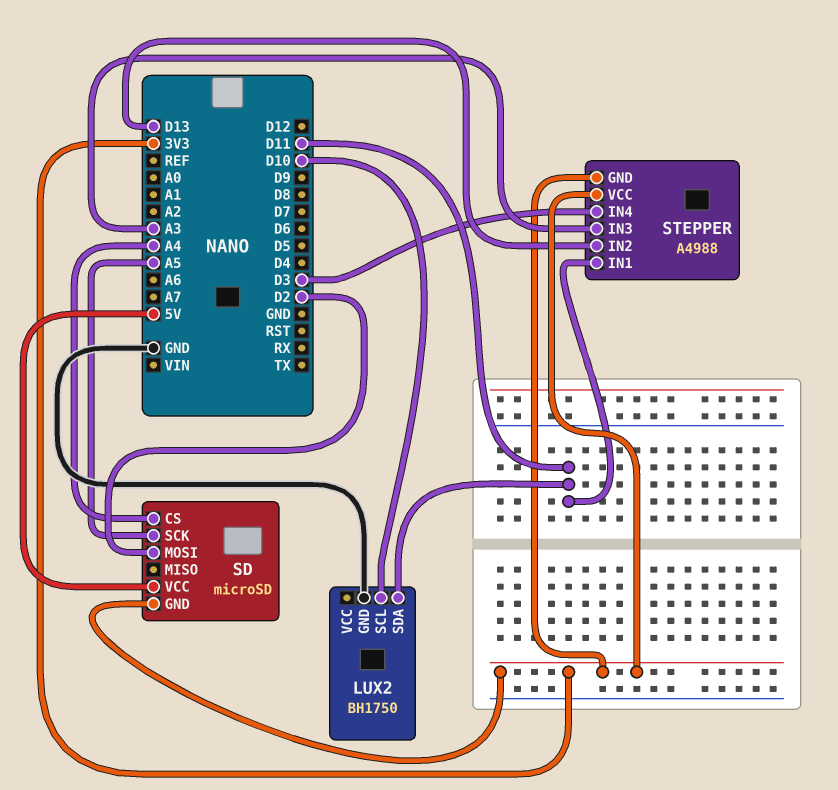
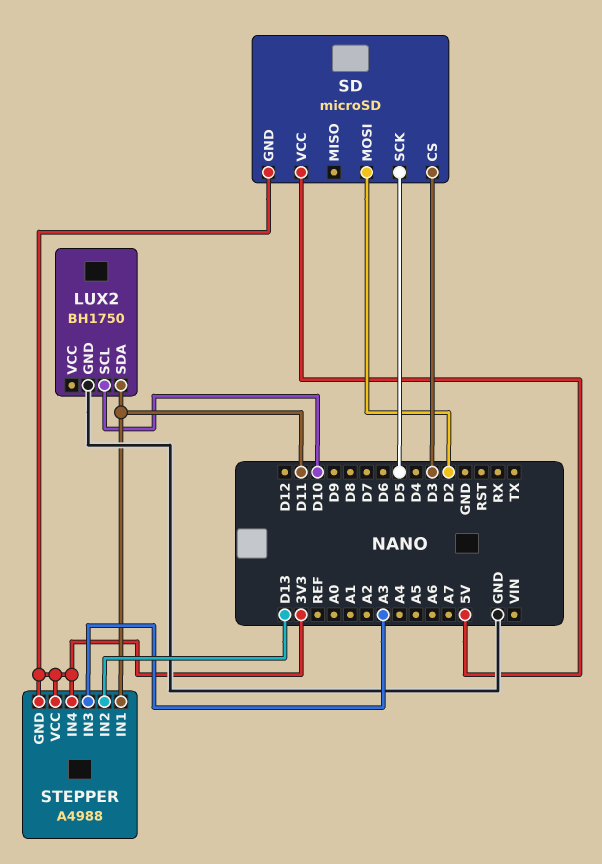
SD pin CS: A4 -> D3
SD pin SCK: A5 -> D5
STEPPER pin IN4: D3 -> 3V3

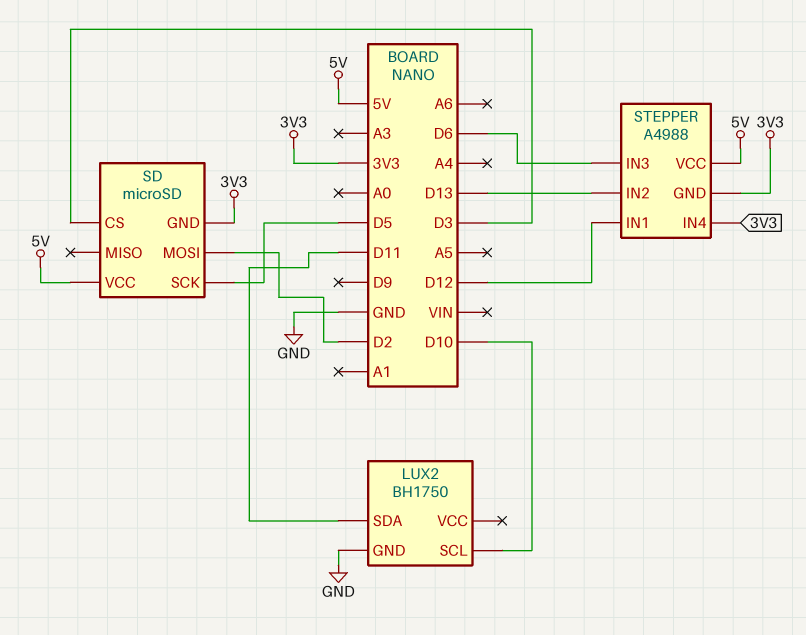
STEPPER pin IN1: D11 -> D12
STEPPER pin IN3: A3 -> D6
STEPPER pin VCC: 3V3 -> 5V

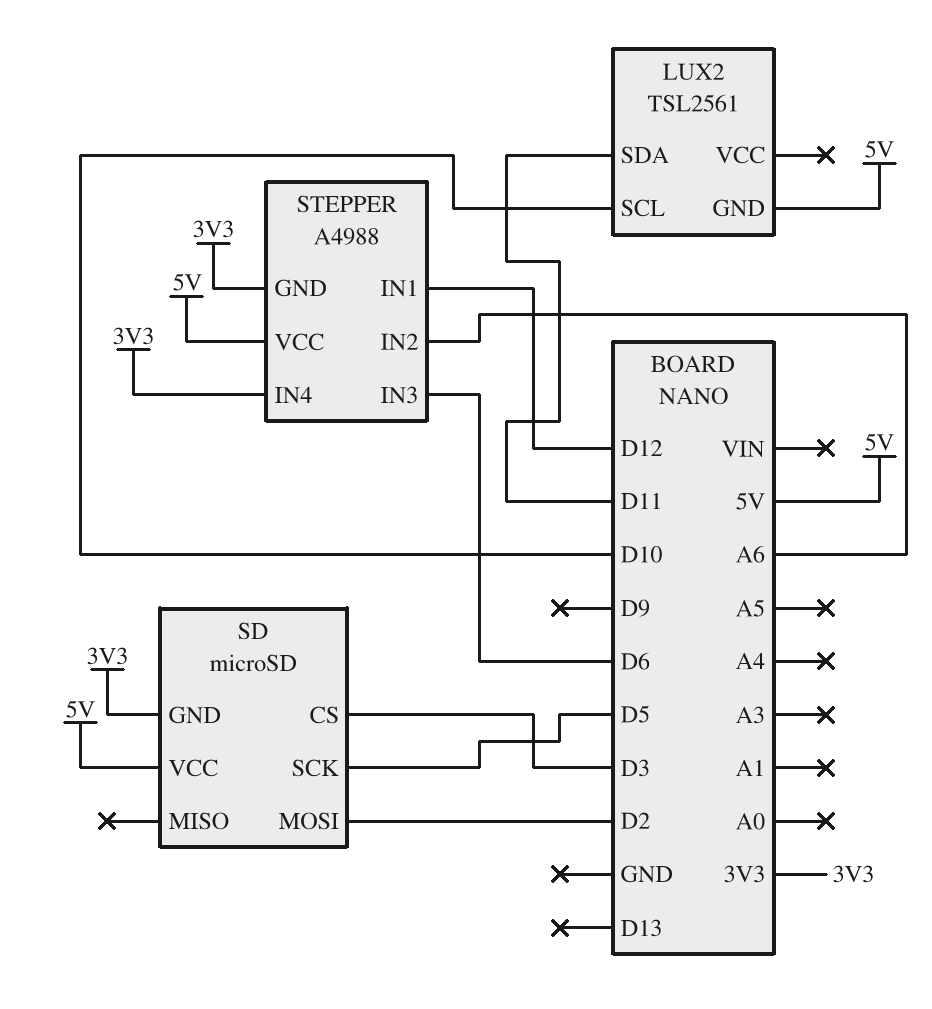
LUX2: BH1750 -> TSL2561
LUX2 pin GND: GND -> 5V
STEPPER pin IN2: D13 -> A6

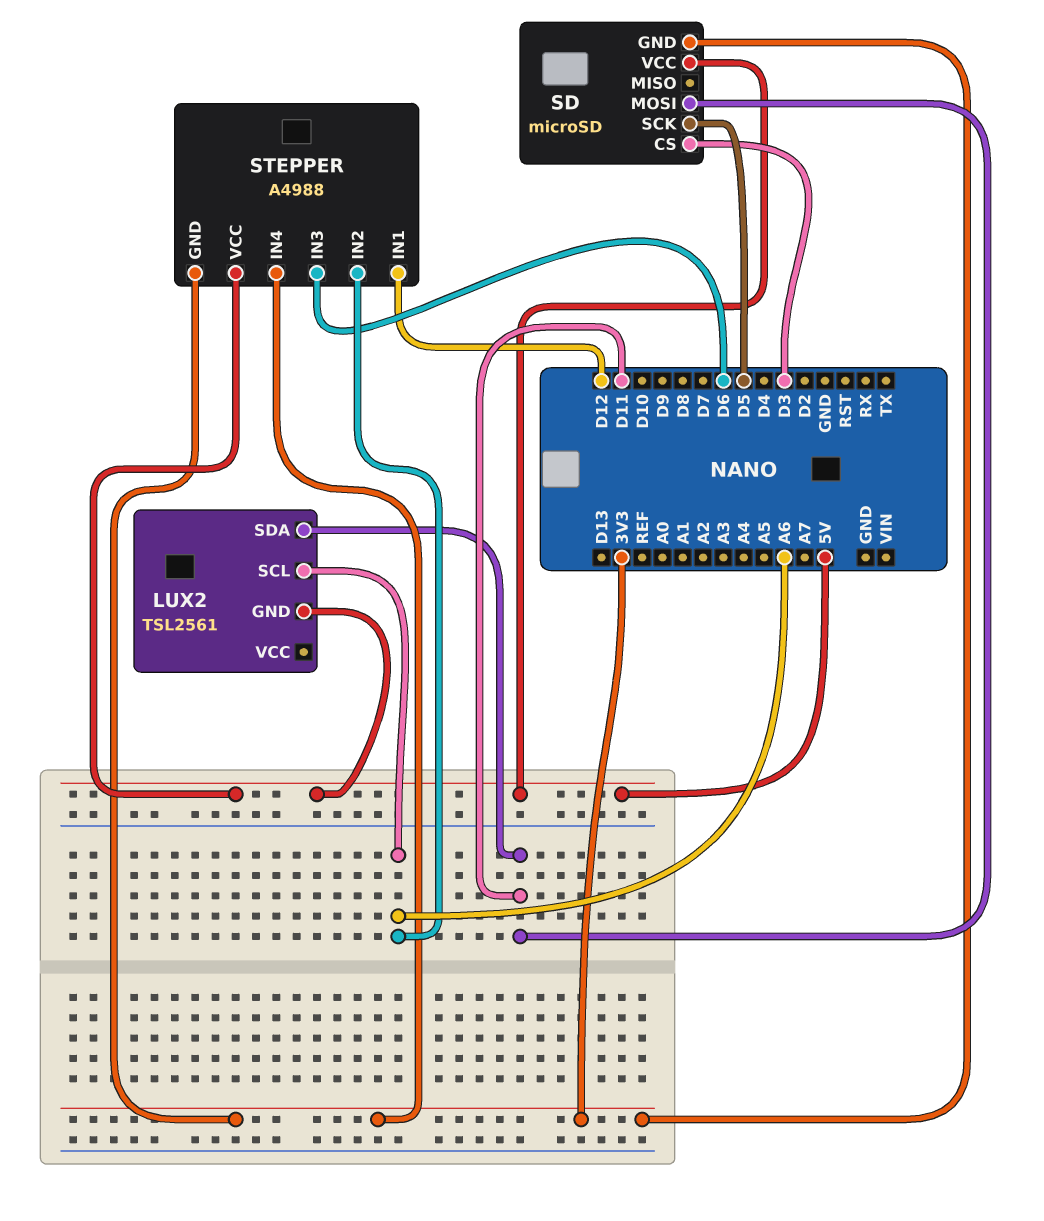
LUX2 pin SCL: D10 -> A6
SD pin MOSI: D2 -> D11

